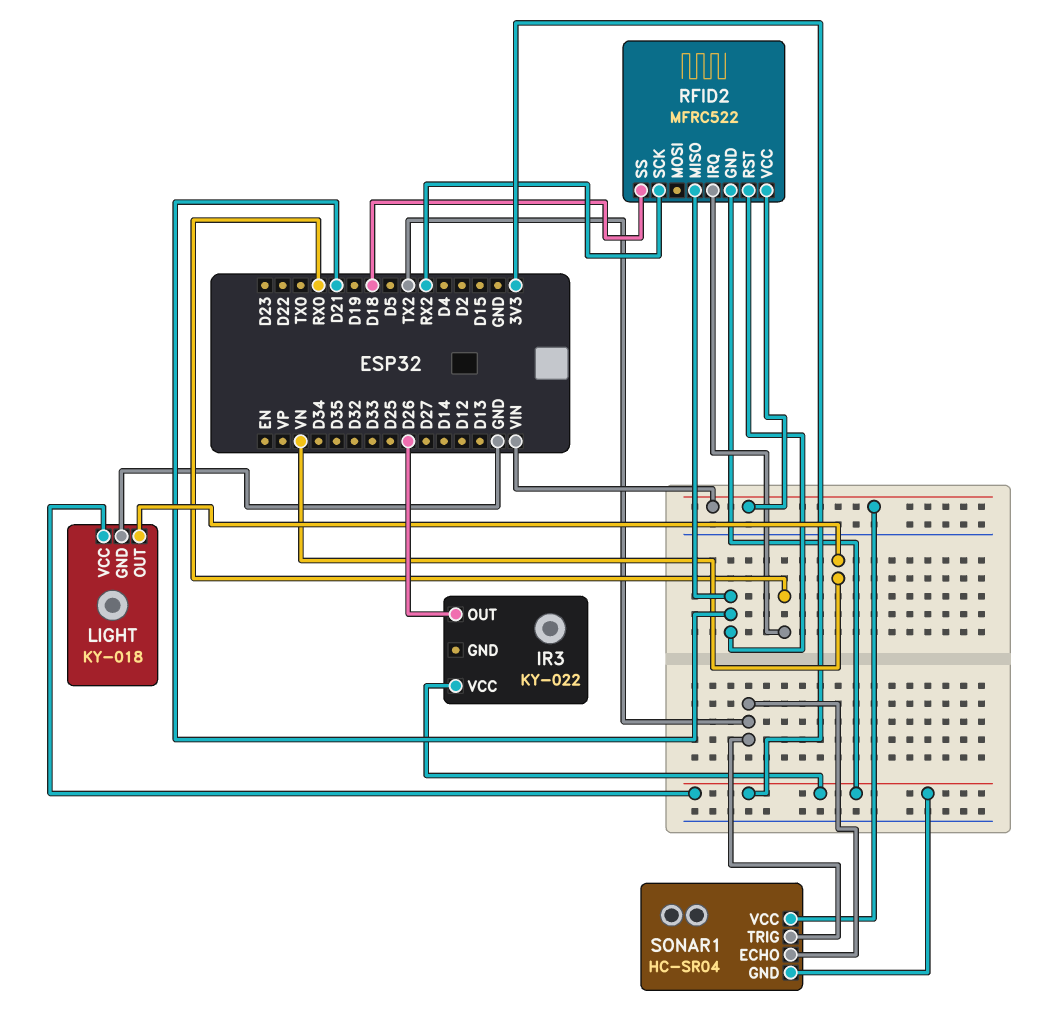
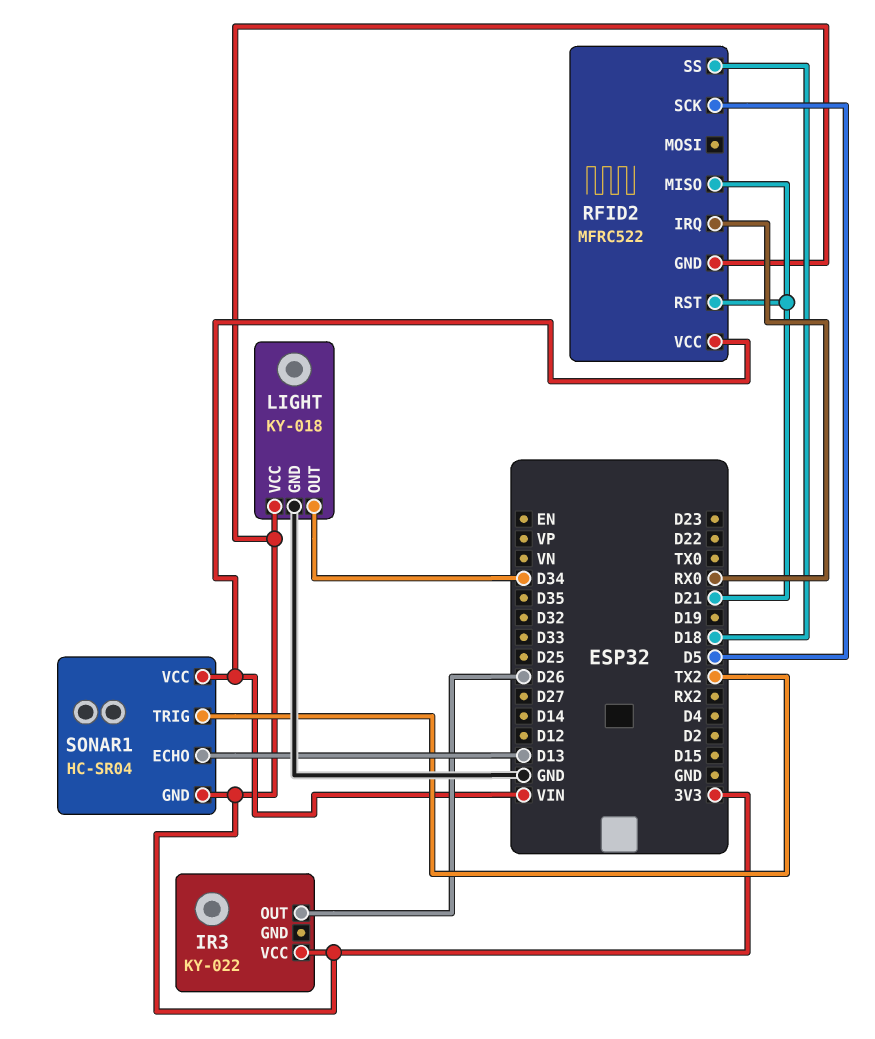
LIGHT pin OUT: VN -> D34
RFID2 pin SCK: RX2 -> D5
SONAR1 pin ECHO: TX2 -> D13

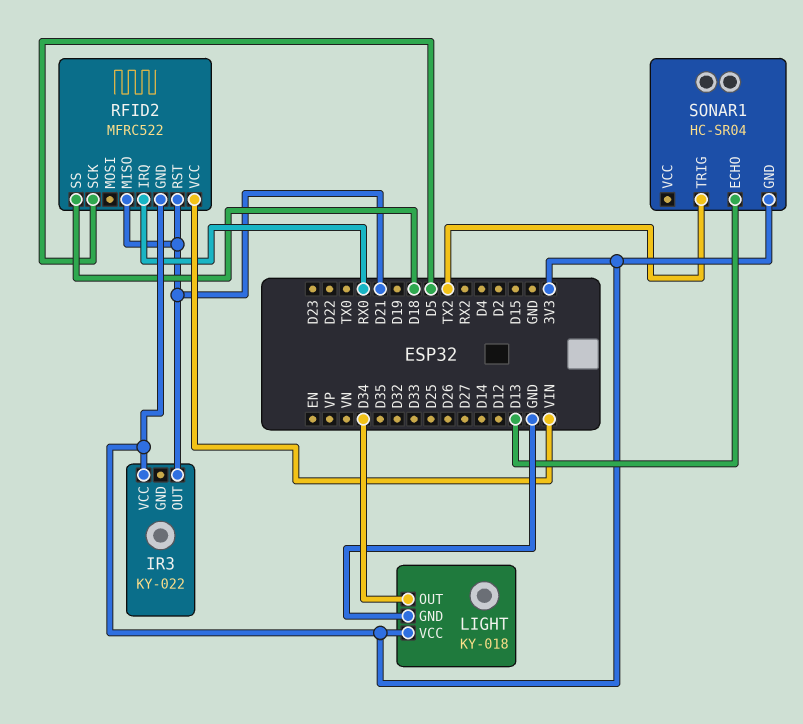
IR3 pin OUT: D26 -> D21
SONAR1 pin VCC: VIN -> none

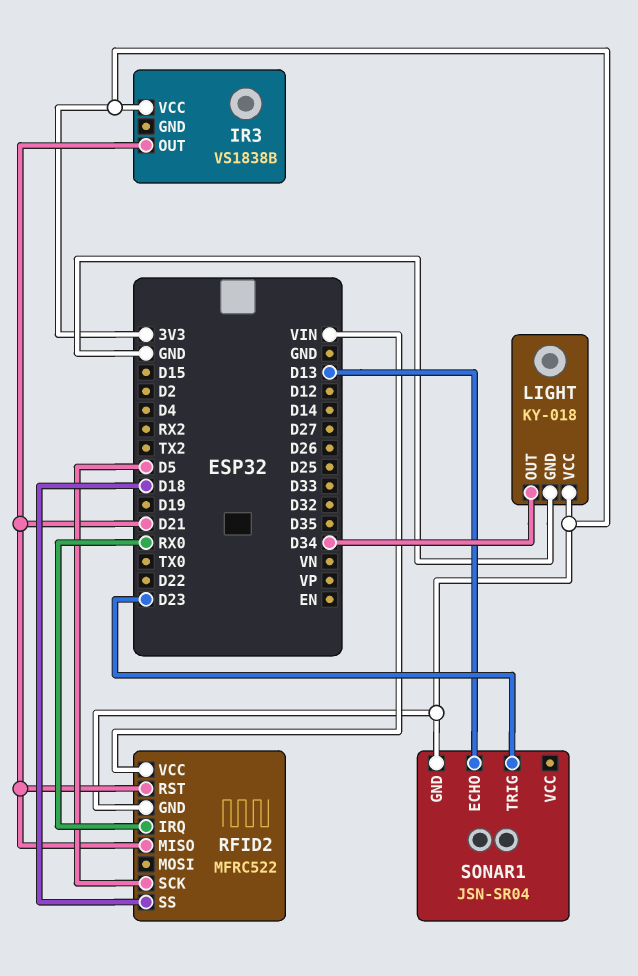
IR3: KY-022 -> VS1838B
SONAR1: HC-SR04 -> JSN-SR04
SONAR1 pin TRIG: TX2 -> D23

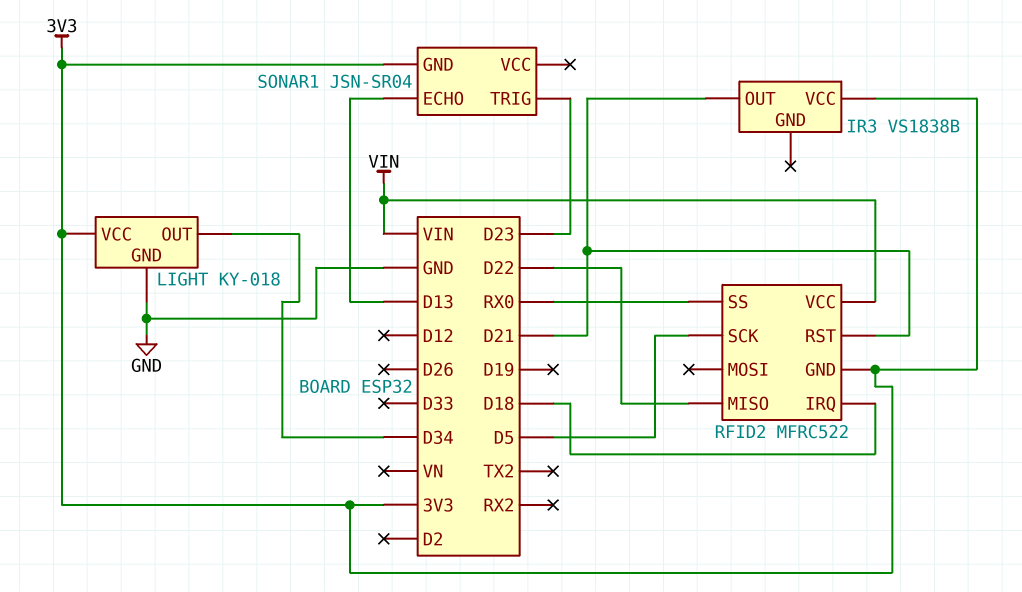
RFID2 pin IRQ: RX0 -> D18
RFID2 pin MISO: D21 -> D22
RFID2 pin SS: D18 -> RX0

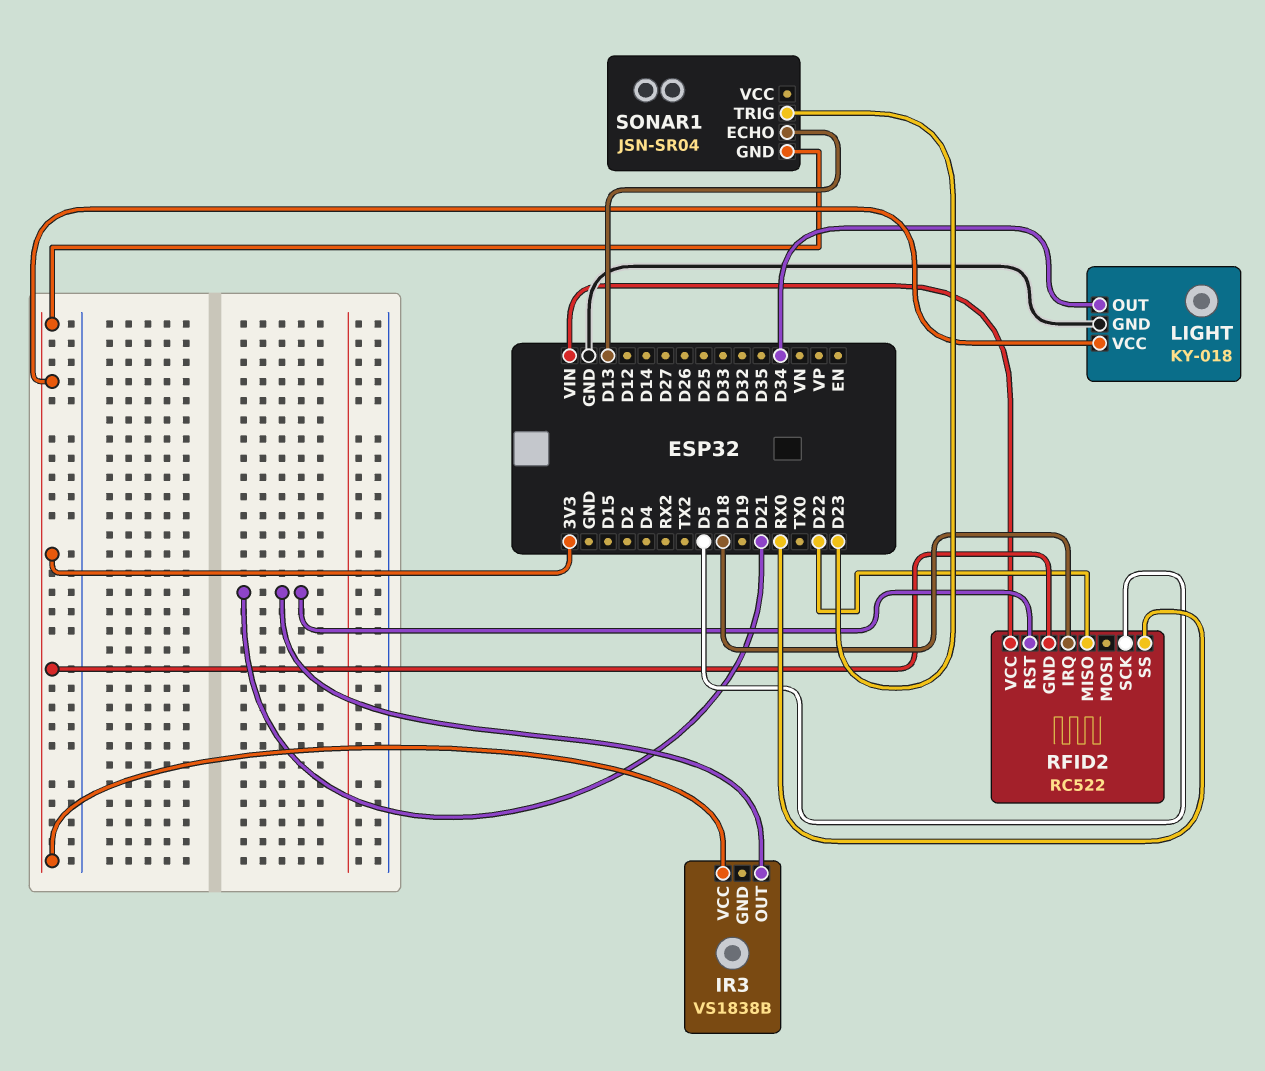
RFID2: MFRC522 -> RC522

